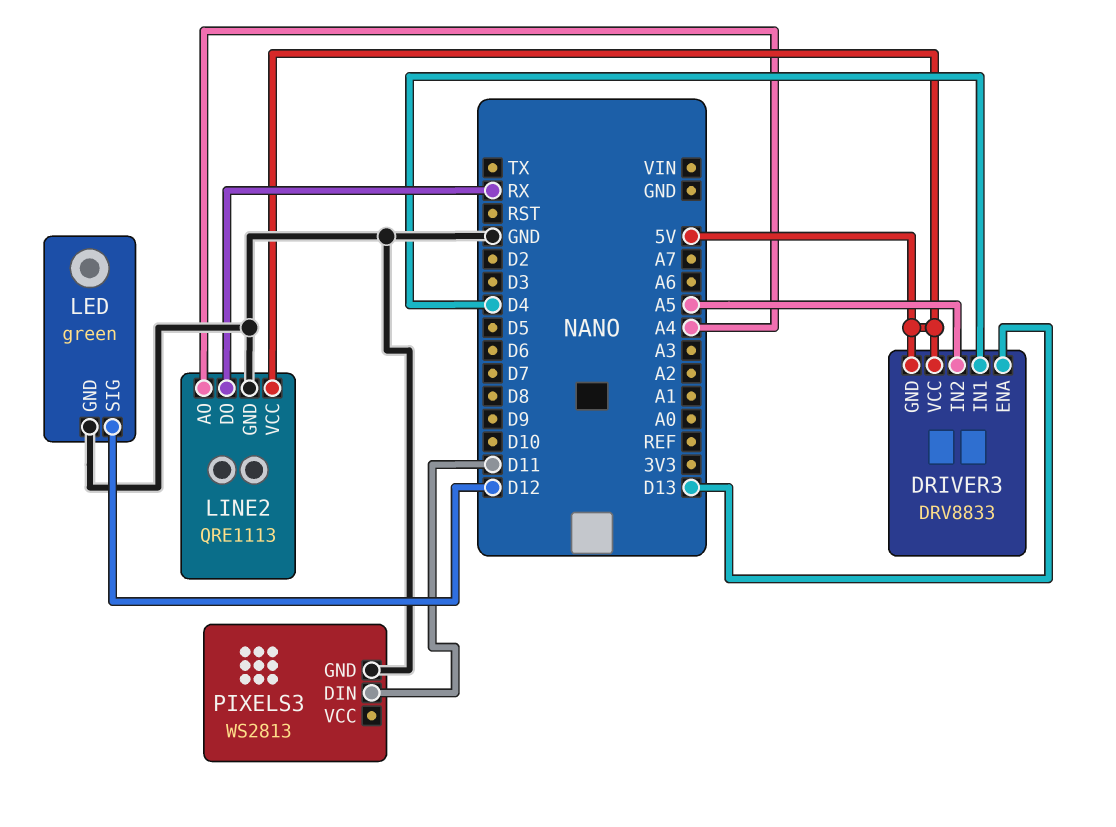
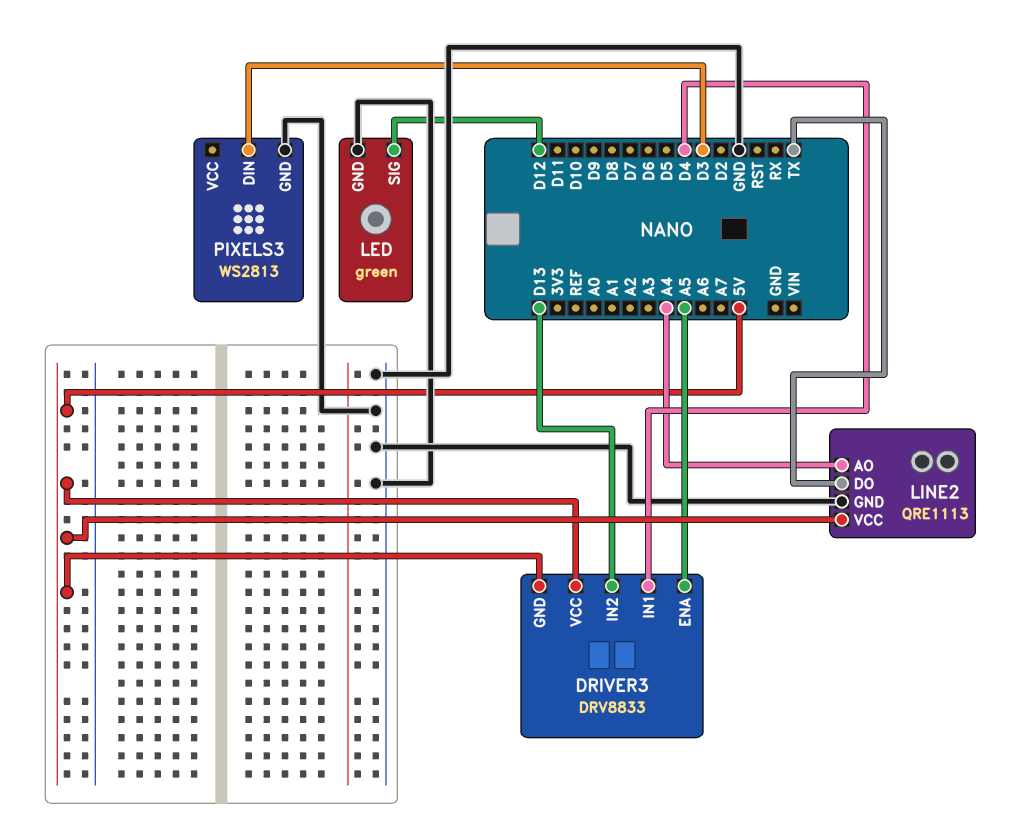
DRIVER3 pin ENA: D13 -> A5
DRIVER3 pin IN2: A5 -> D13
LINE2 pin DO: RX -> TX
PIXELS3 pin DIN: D11 -> D3

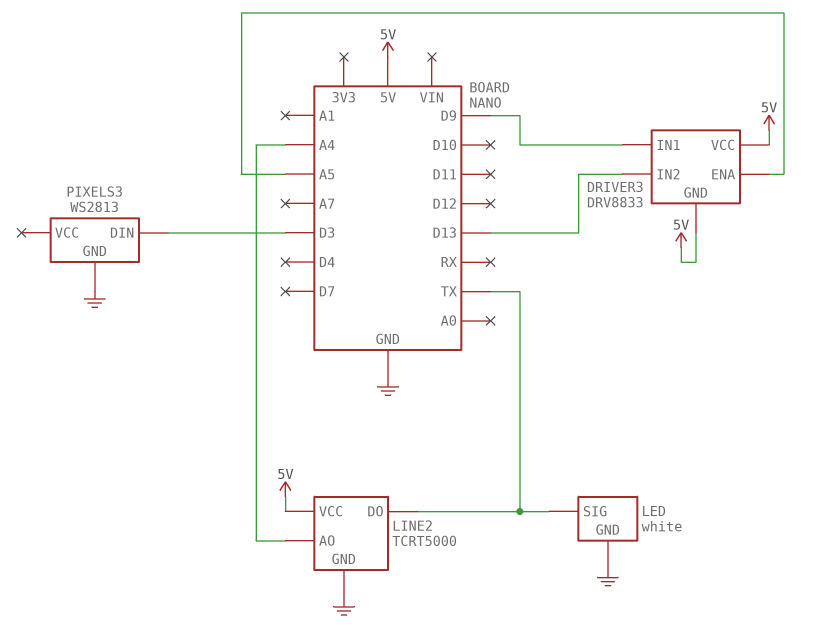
DRIVER3 pin IN1: D4 -> D9
LED: green -> white
LED pin SIG: D12 -> TX
LINE2: QRE1113 -> TCRT5000

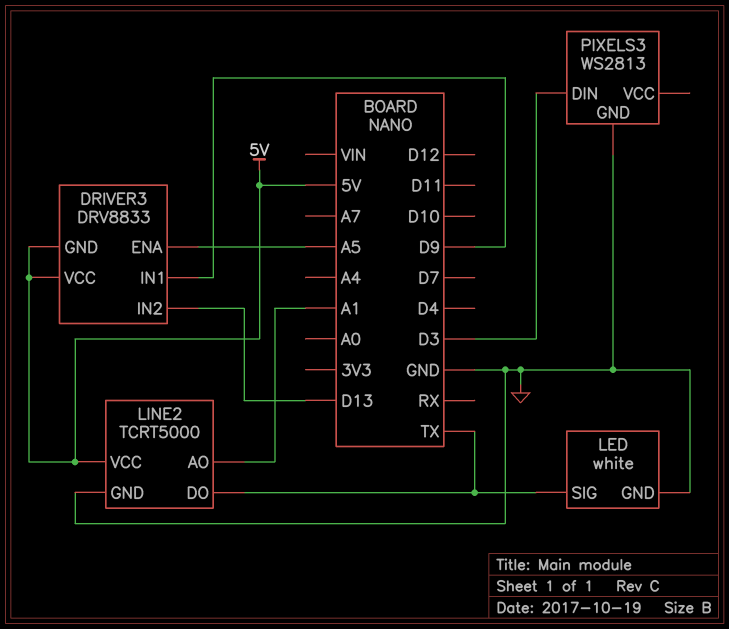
LINE2 pin AO: A4 -> A1

